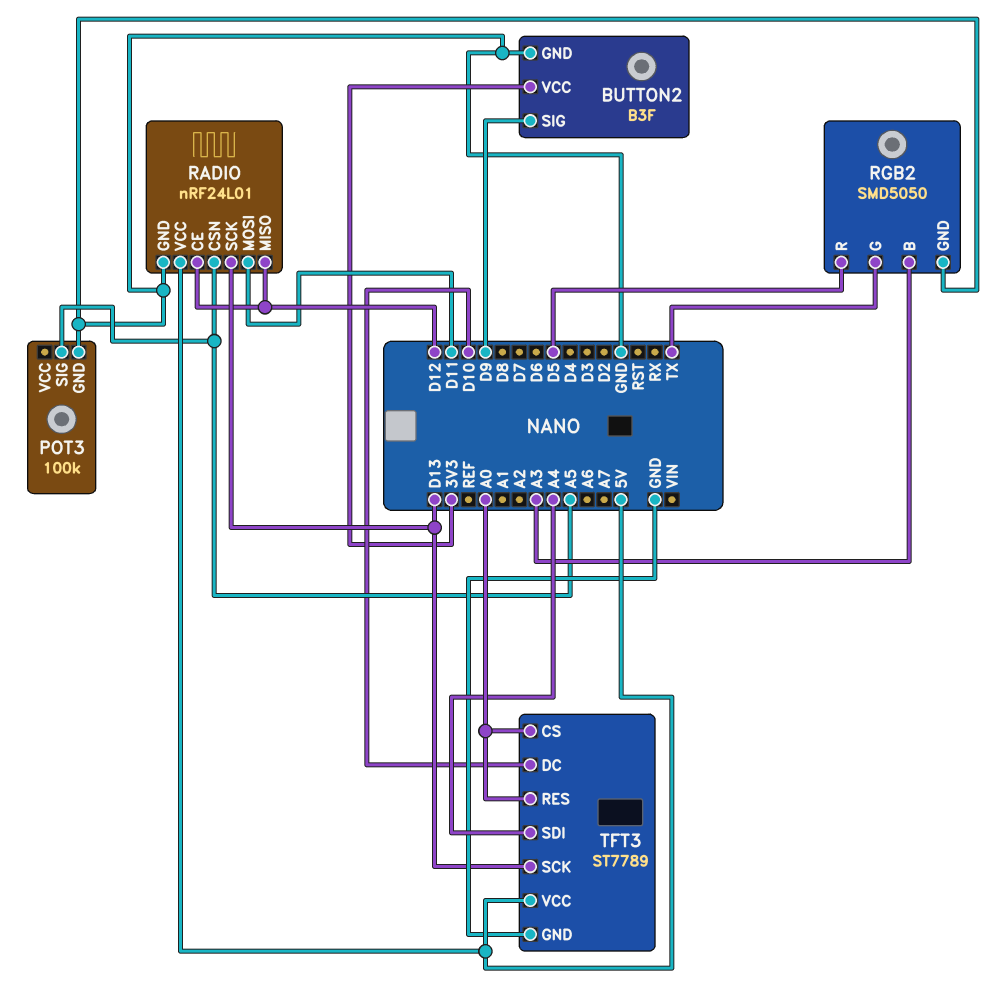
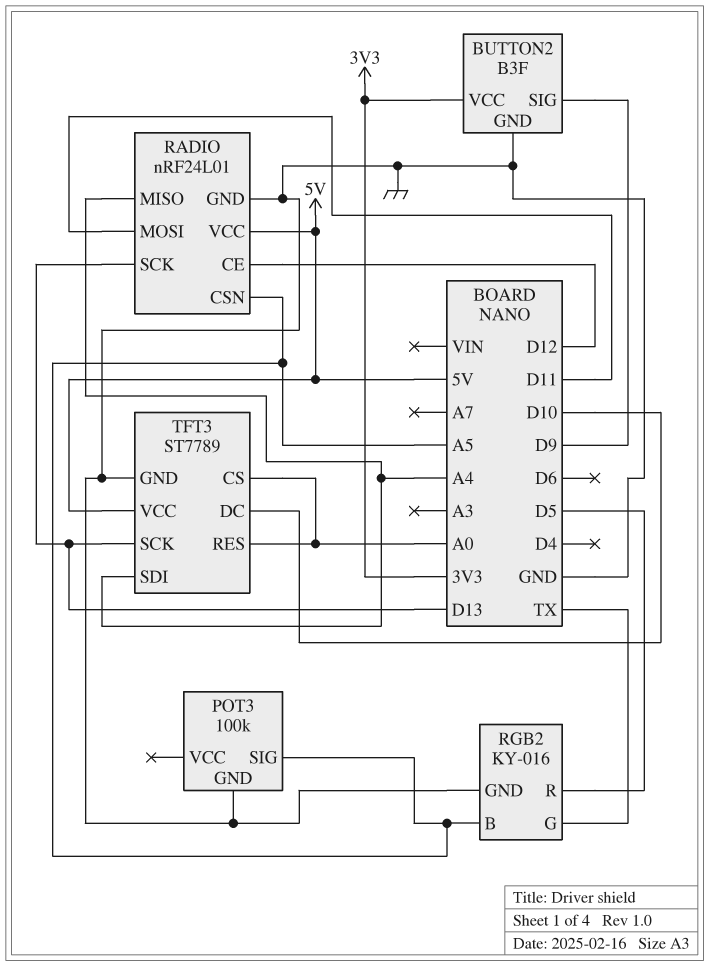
RADIO pin MISO: D12 -> A4
RGB2: SMD5050 -> KY-016
RGB2 pin B: A3 -> A5

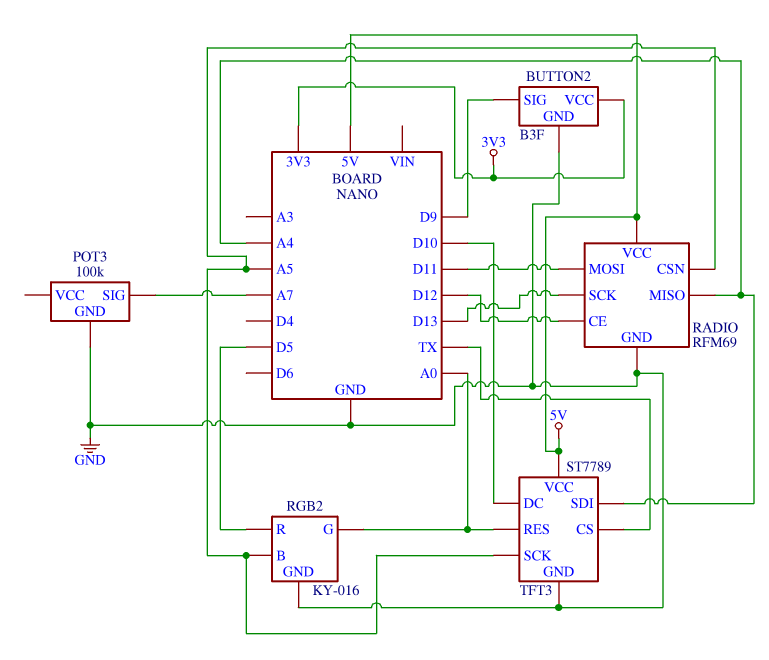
POT3 pin SIG: A5 -> A7
RADIO: nRF24L01 -> RFM69
RGB2 pin G: TX -> A0
TFT3 pin CS: A0 -> TX
TFT3 pin SCK: D13 -> A5

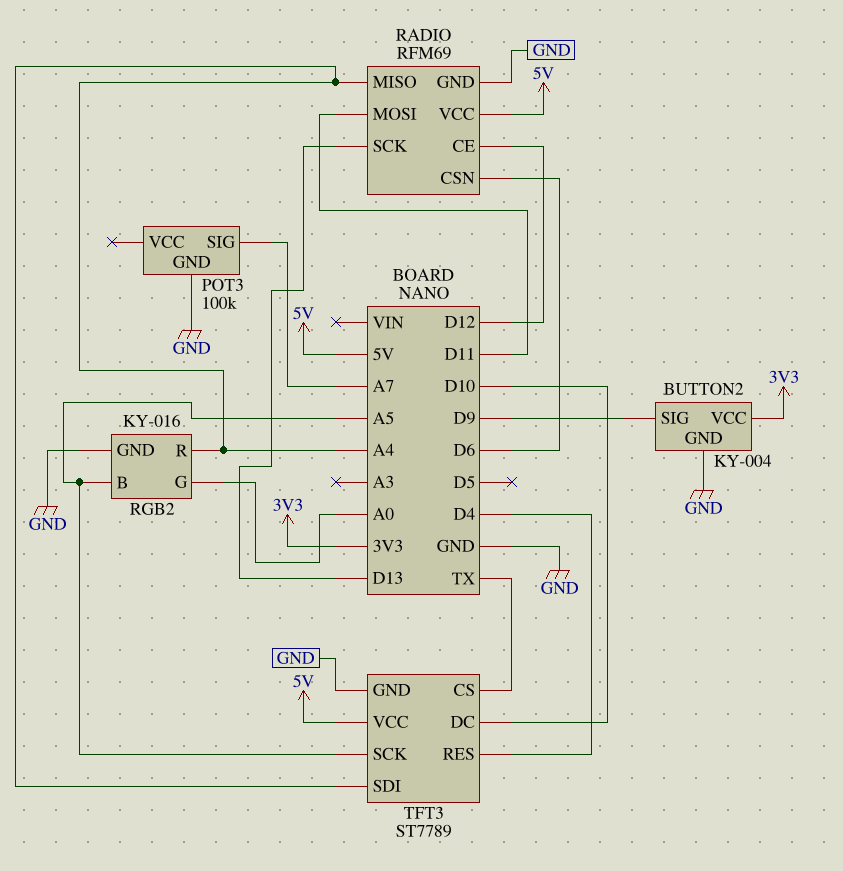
BUTTON2: B3F -> KY-004
RADIO pin CSN: A5 -> D6
RGB2 pin R: D5 -> A4
TFT3 pin RES: A0 -> D4

